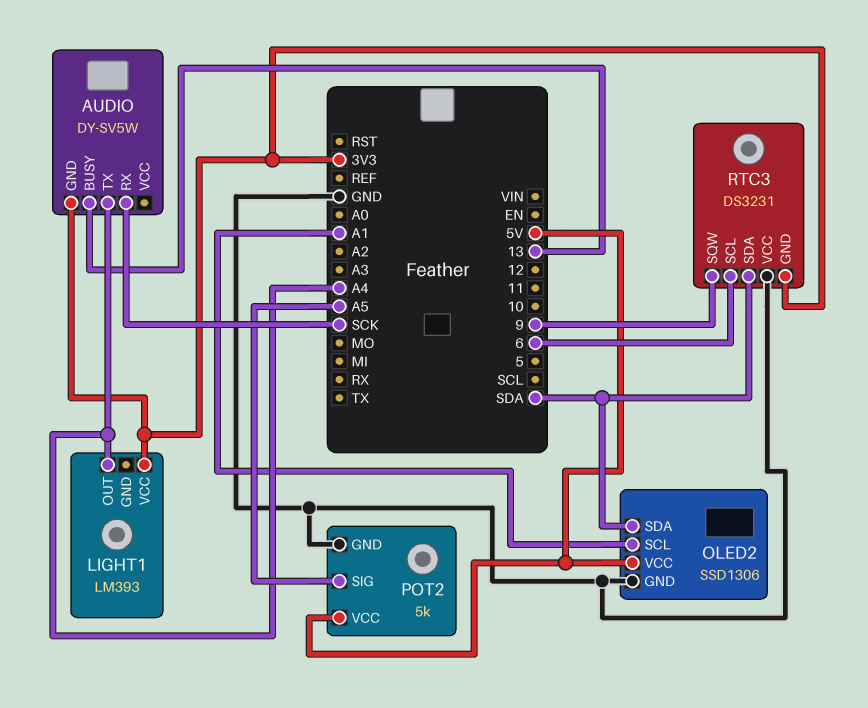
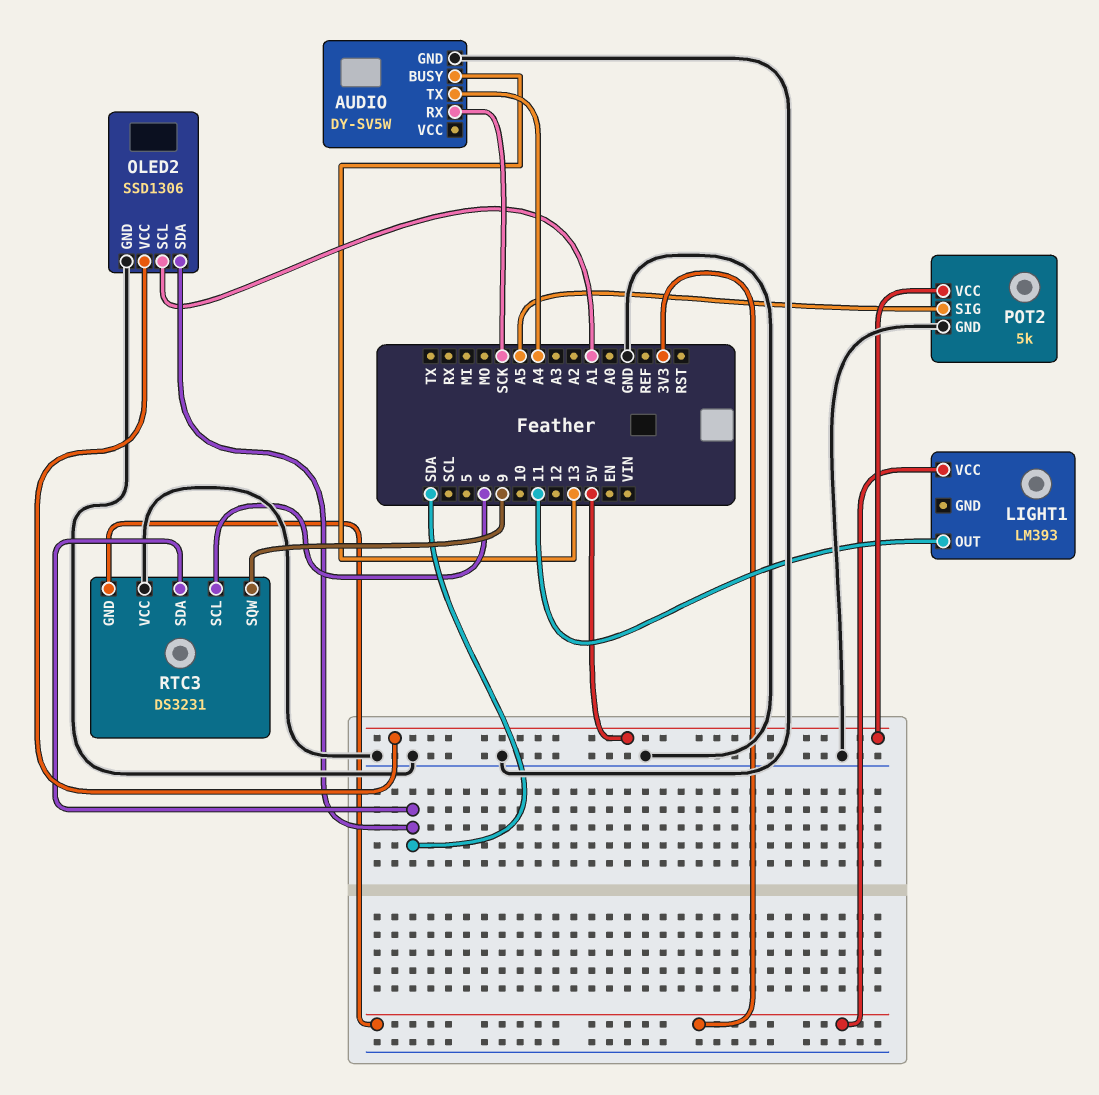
AUDIO pin GND: 3V3 -> GND
LIGHT1 pin OUT: A4 -> 11

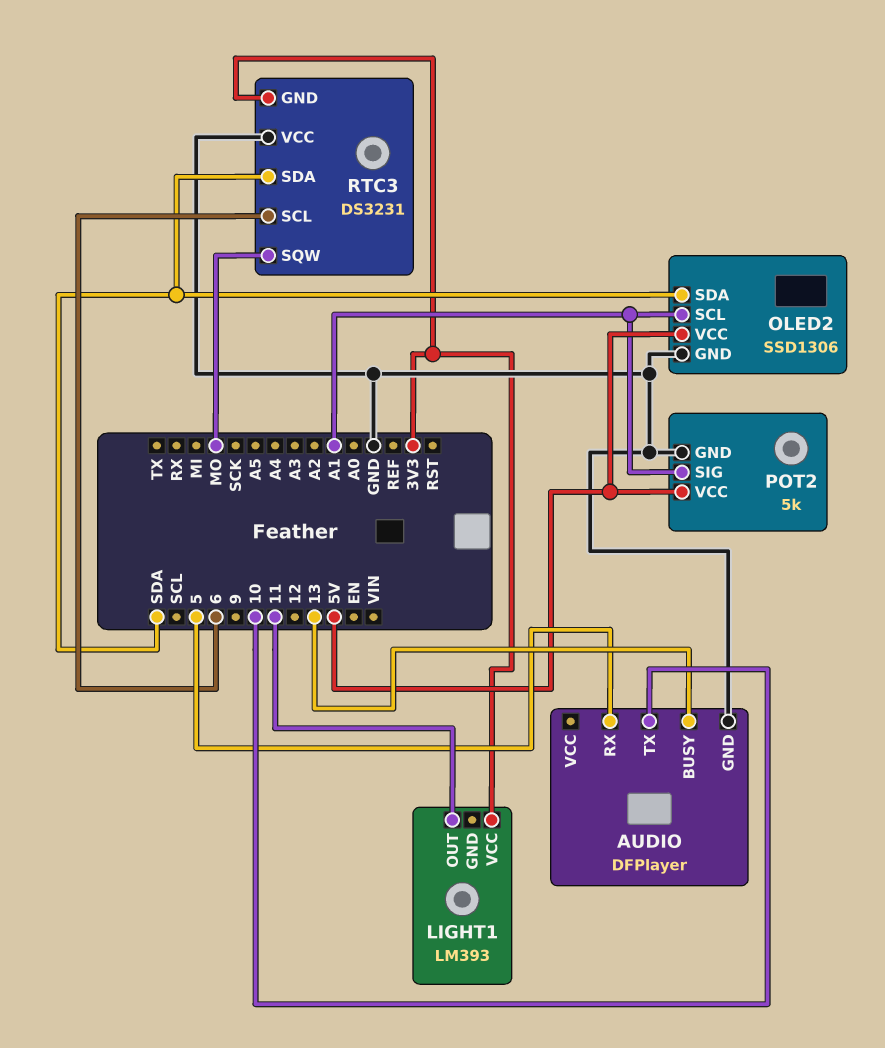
AUDIO: DY-SV5W -> DFPlayer
AUDIO pin RX: SCK -> 5
AUDIO pin TX: A4 -> 10
POT2 pin SIG: A5 -> A1
RTC3 pin SQW: 9 -> MO

